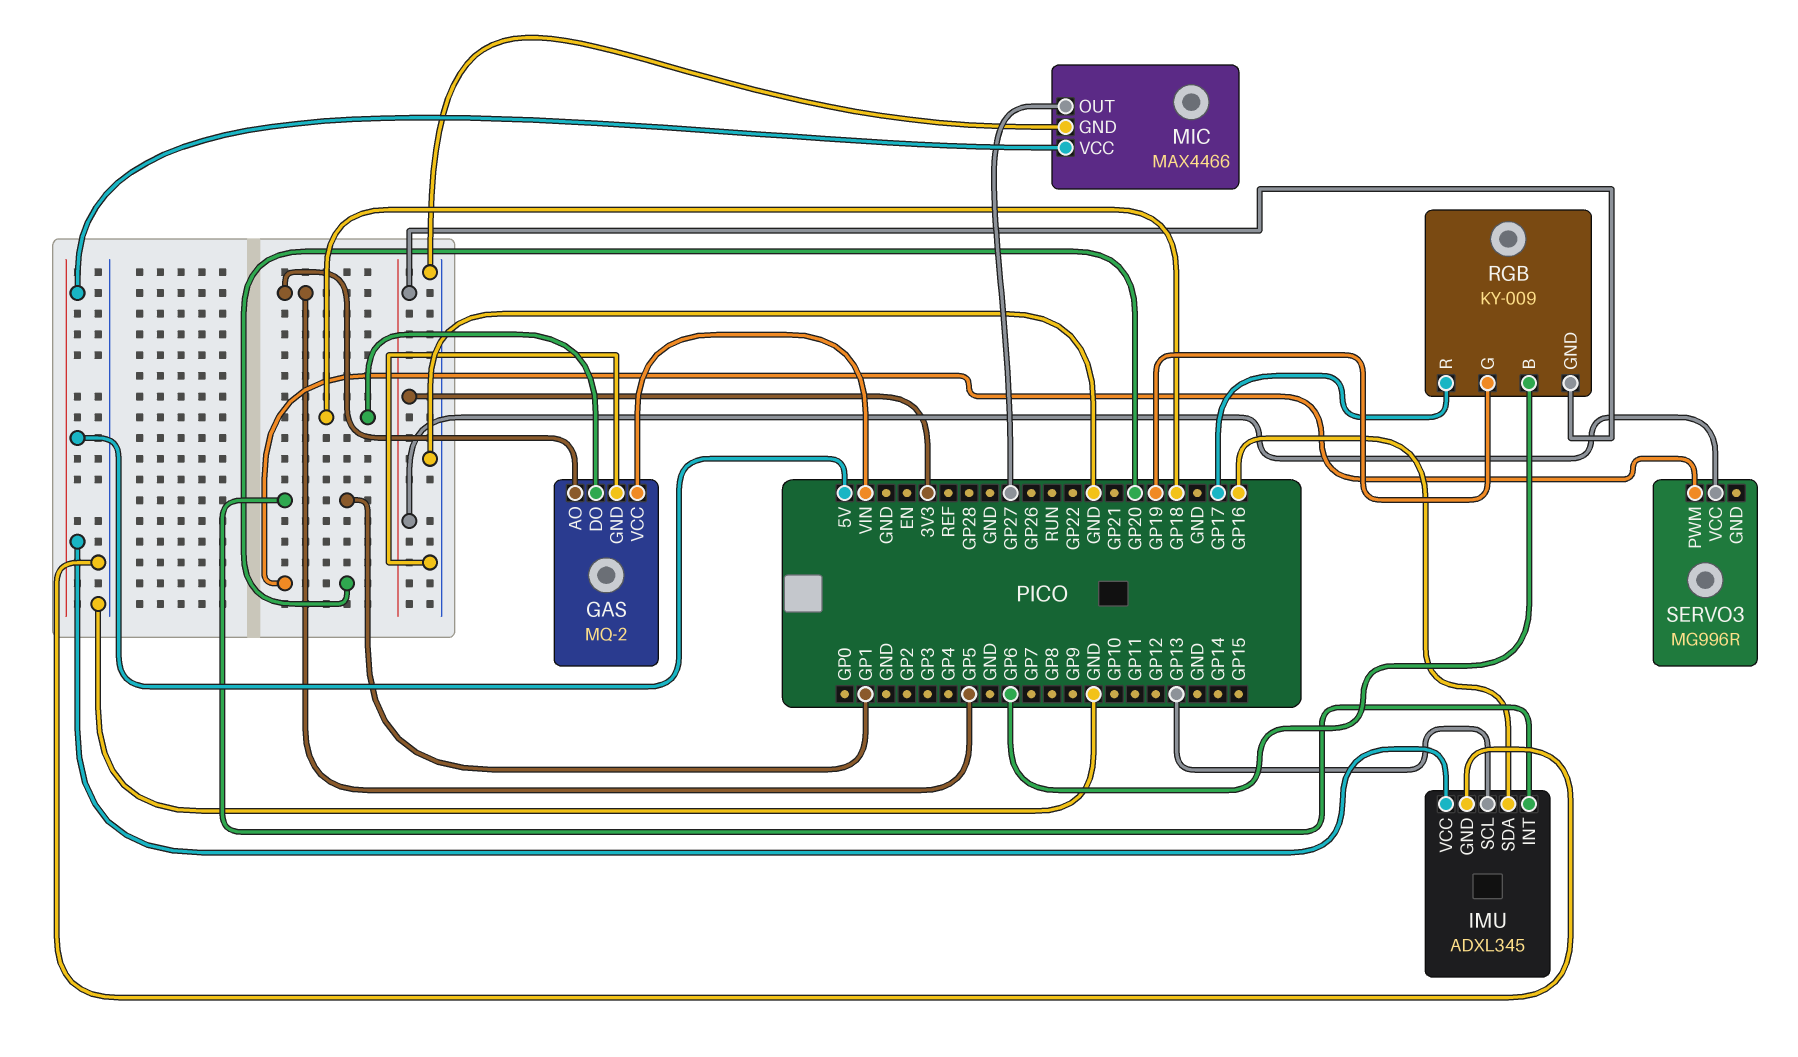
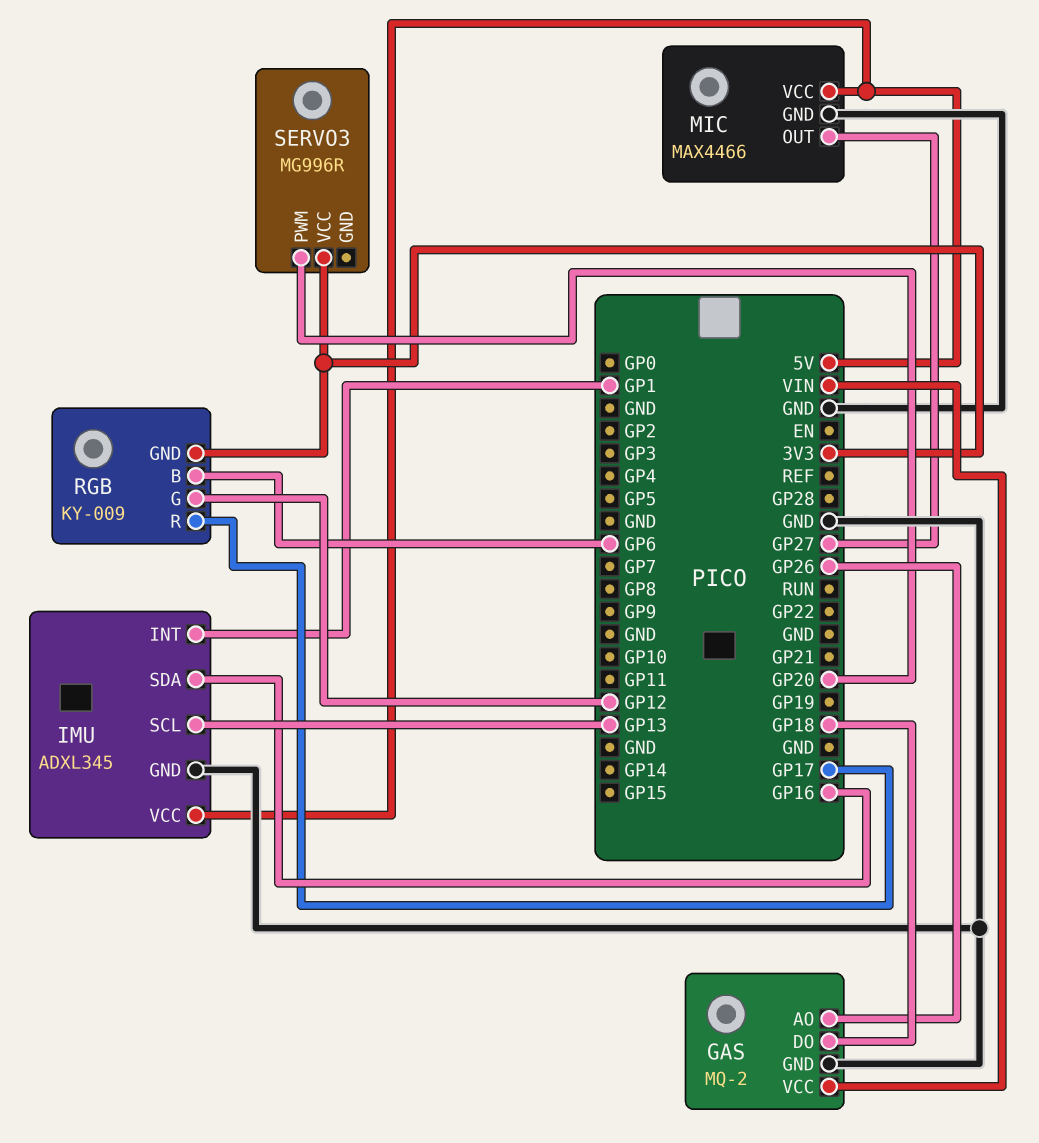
GAS pin AO: GP5 -> GP26
RGB pin G: GP19 -> GP12

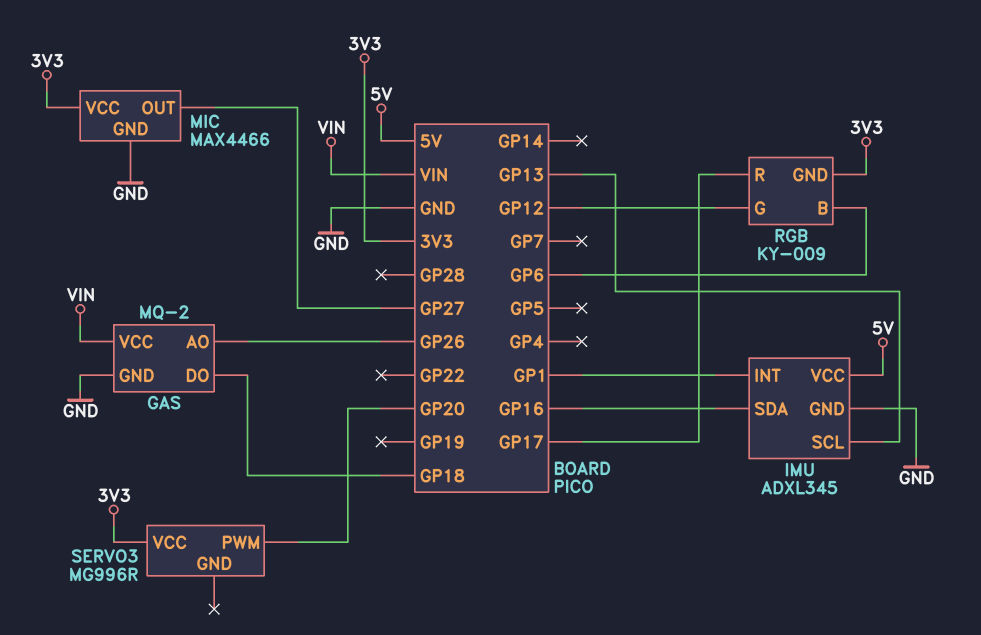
MIC pin VCC: 5V -> 3V3

